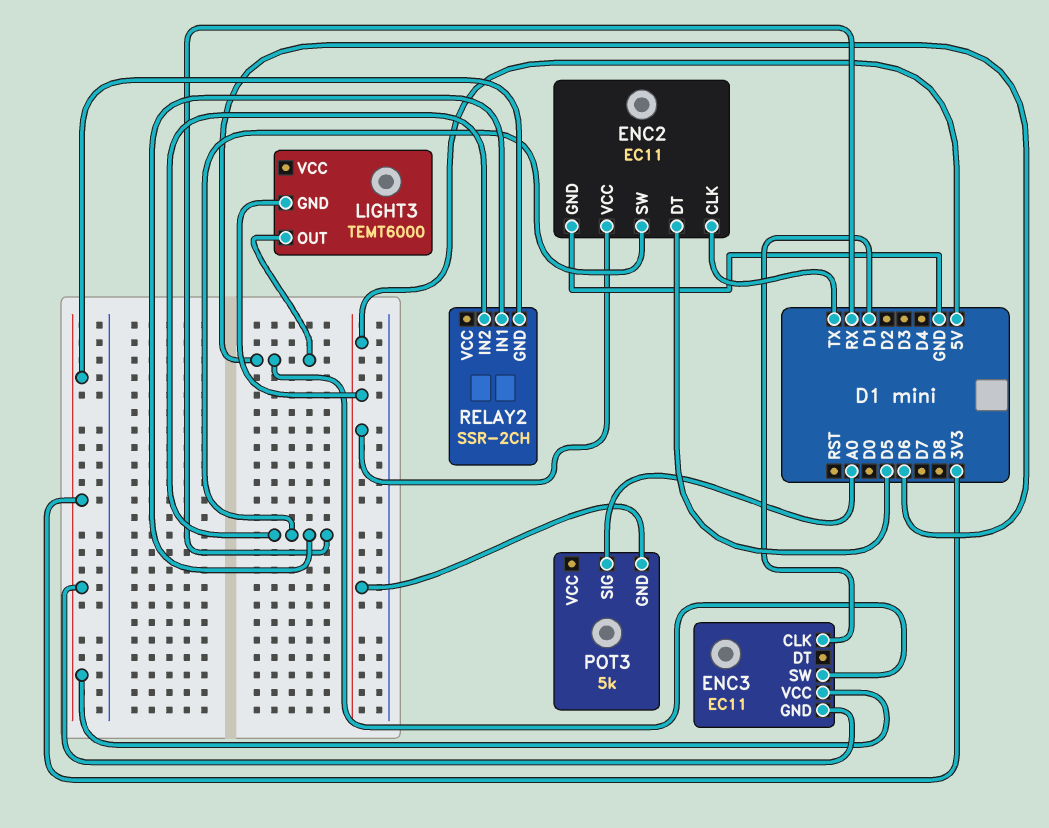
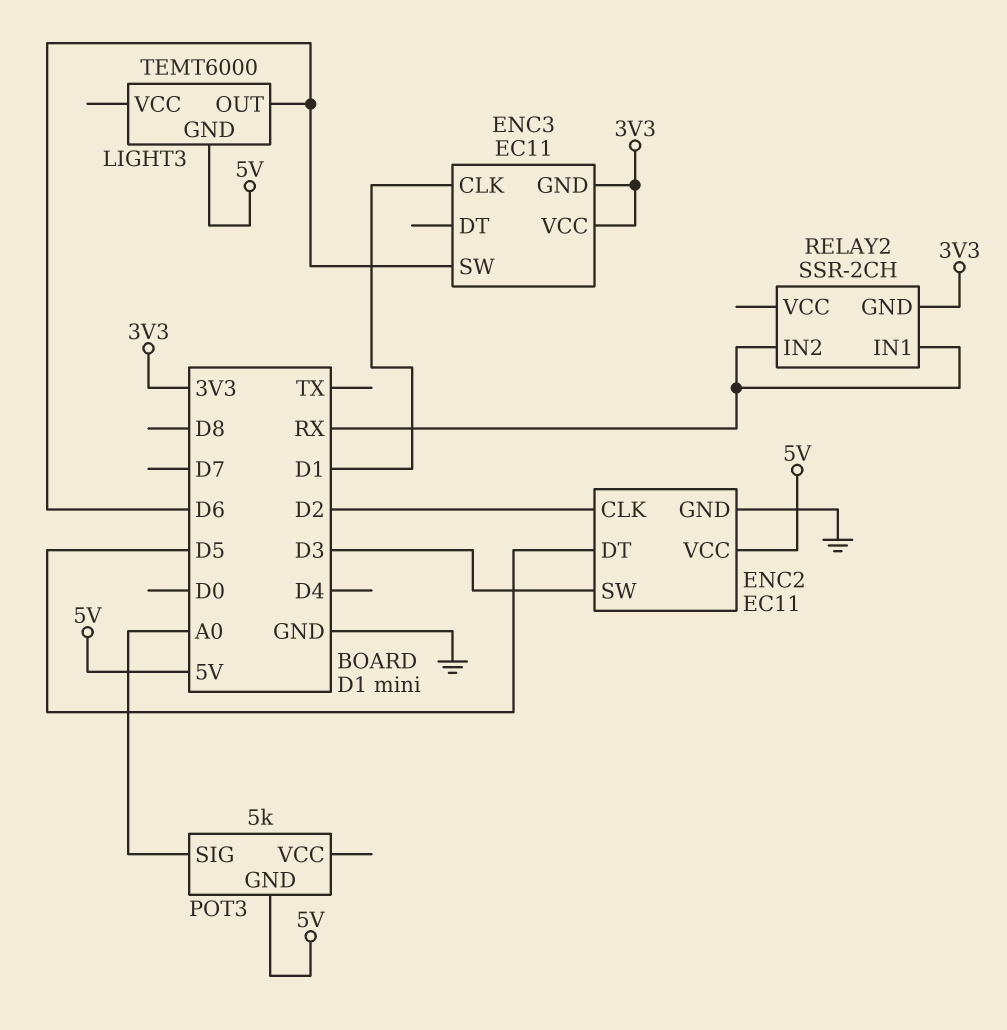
ENC2 pin CLK: TX -> D2
ENC2 pin SW: RX -> D3

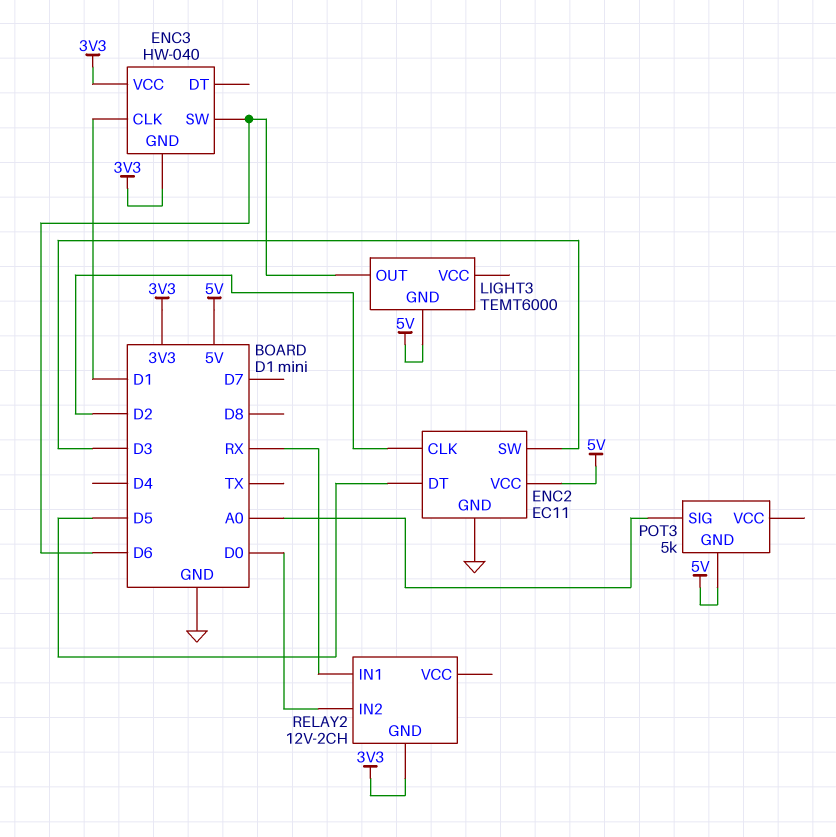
ENC3: EC11 -> HW-040
RELAY2: SSR-2CH -> 12V-2CH
RELAY2 pin IN2: RX -> D0

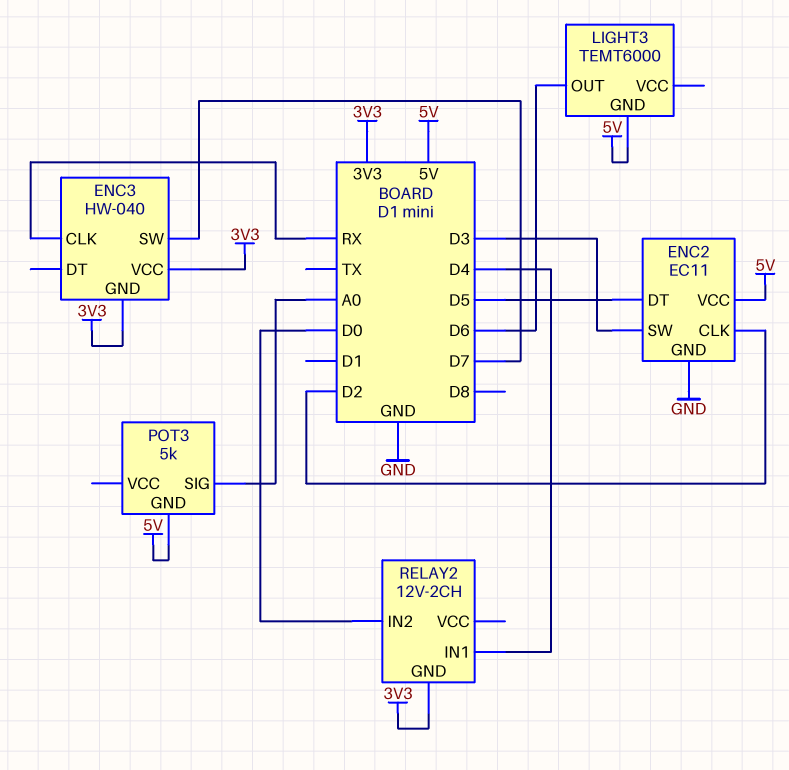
ENC3 pin CLK: D1 -> RX
ENC3 pin SW: D6 -> D7
RELAY2 pin IN1: RX -> D4

